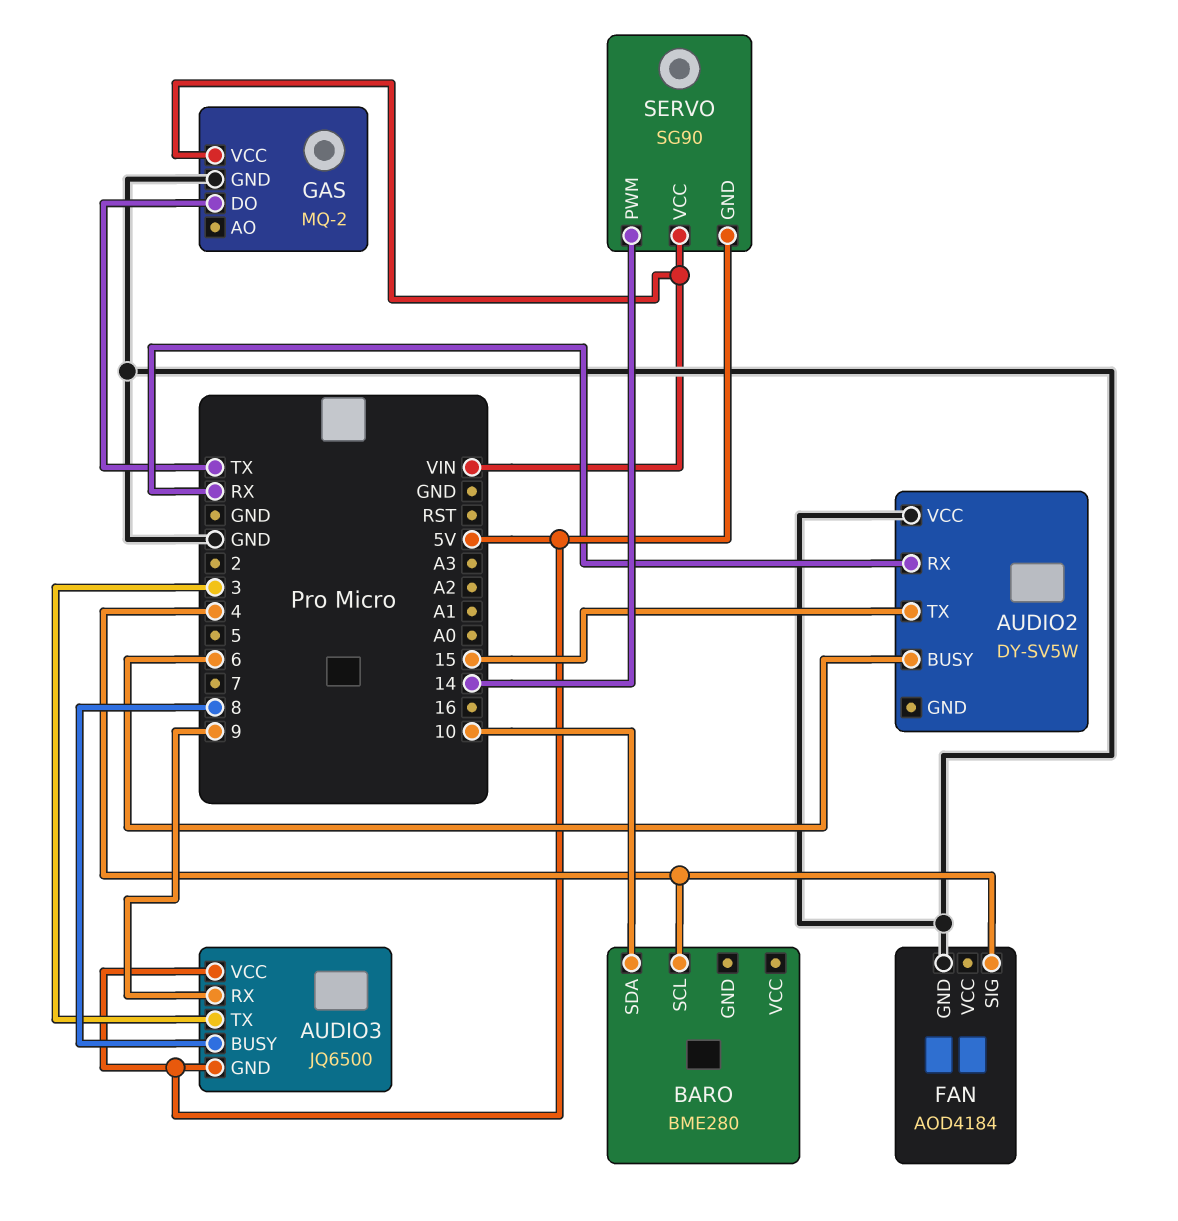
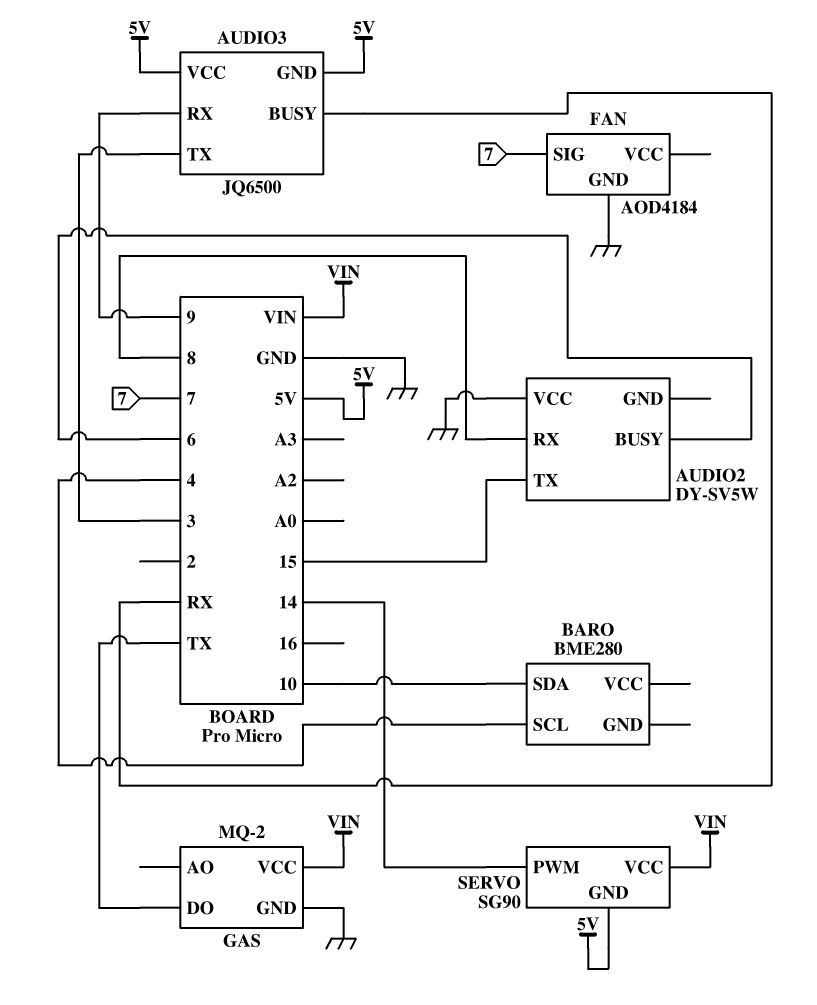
AUDIO2 pin RX: RX -> 8
AUDIO3 pin BUSY: 8 -> RX
FAN pin SIG: 4 -> 7

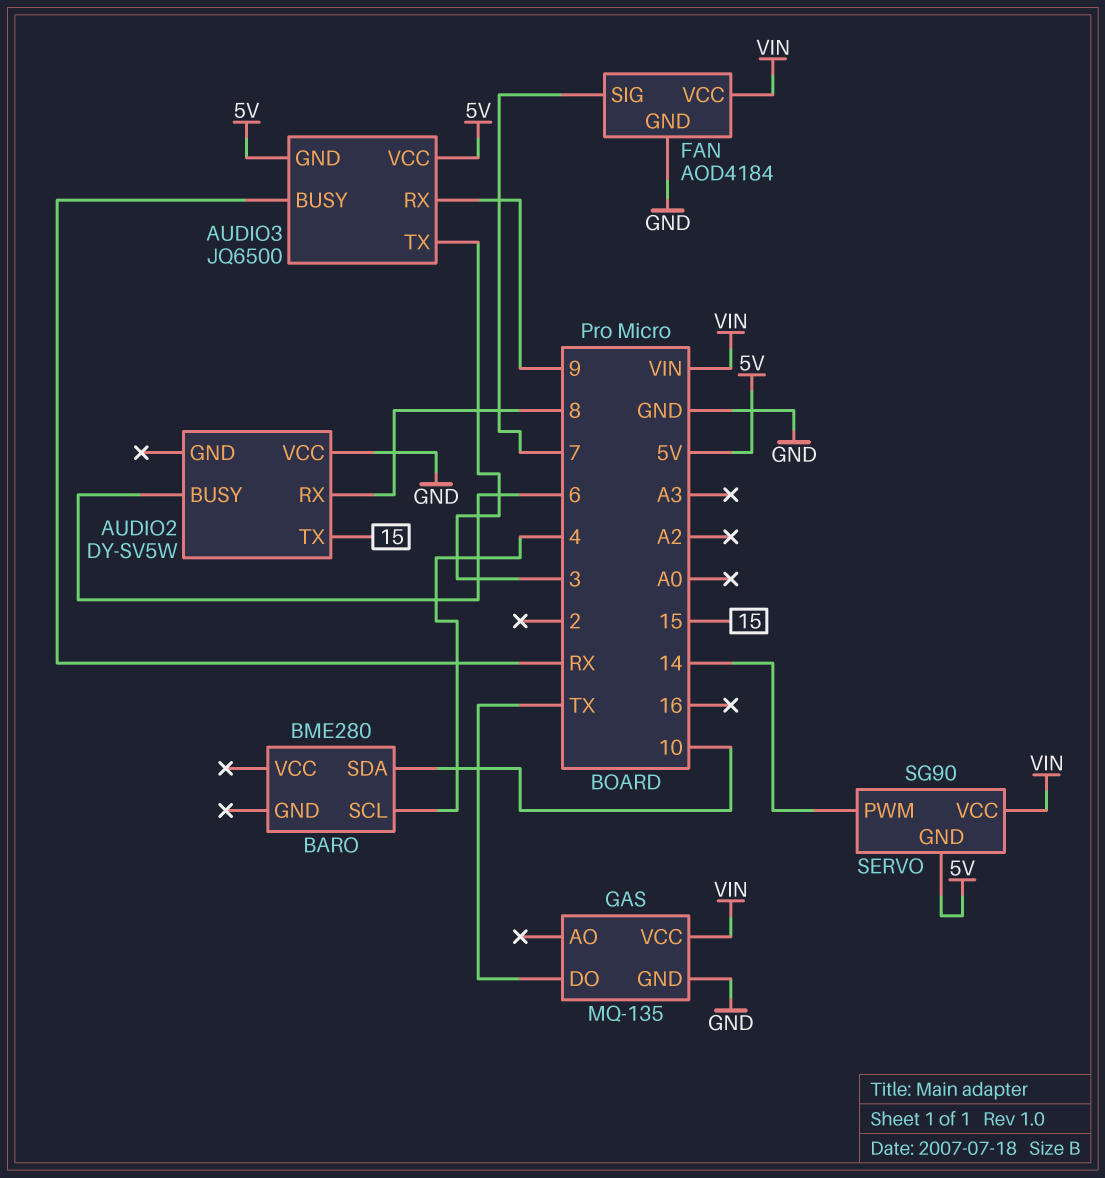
FAN pin VCC: none -> VIN
GAS: MQ-2 -> MQ-135

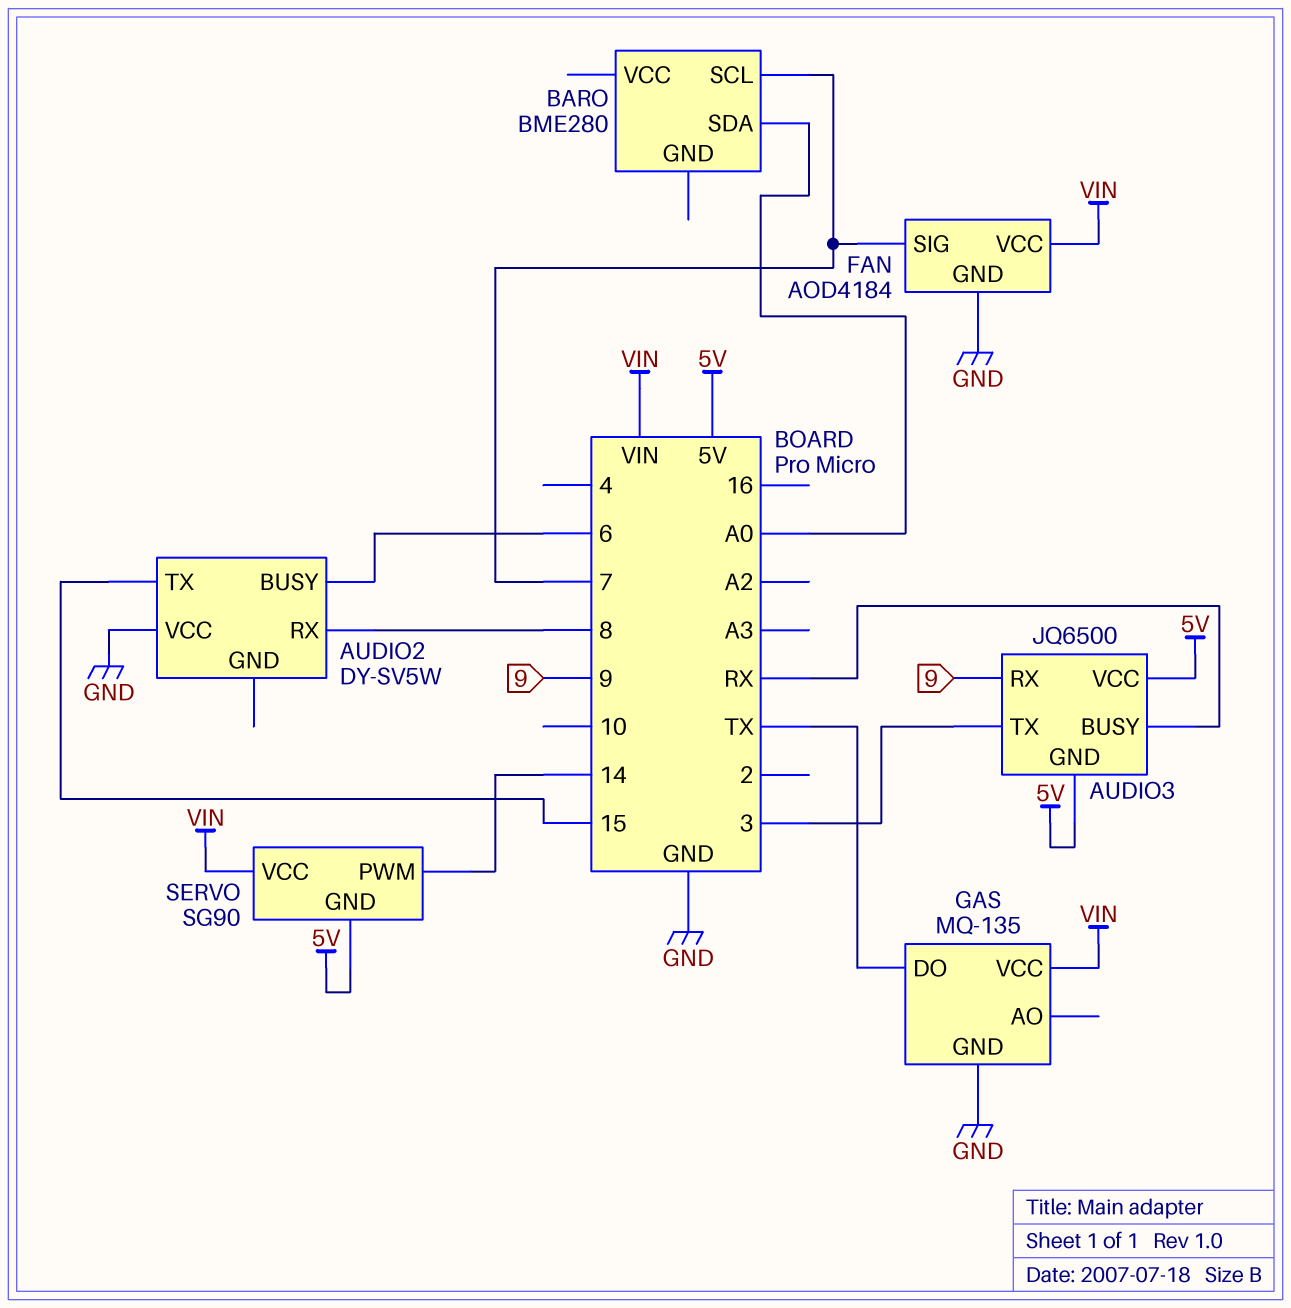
BARO pin SCL: 4 -> 7
BARO pin SDA: 10 -> A0

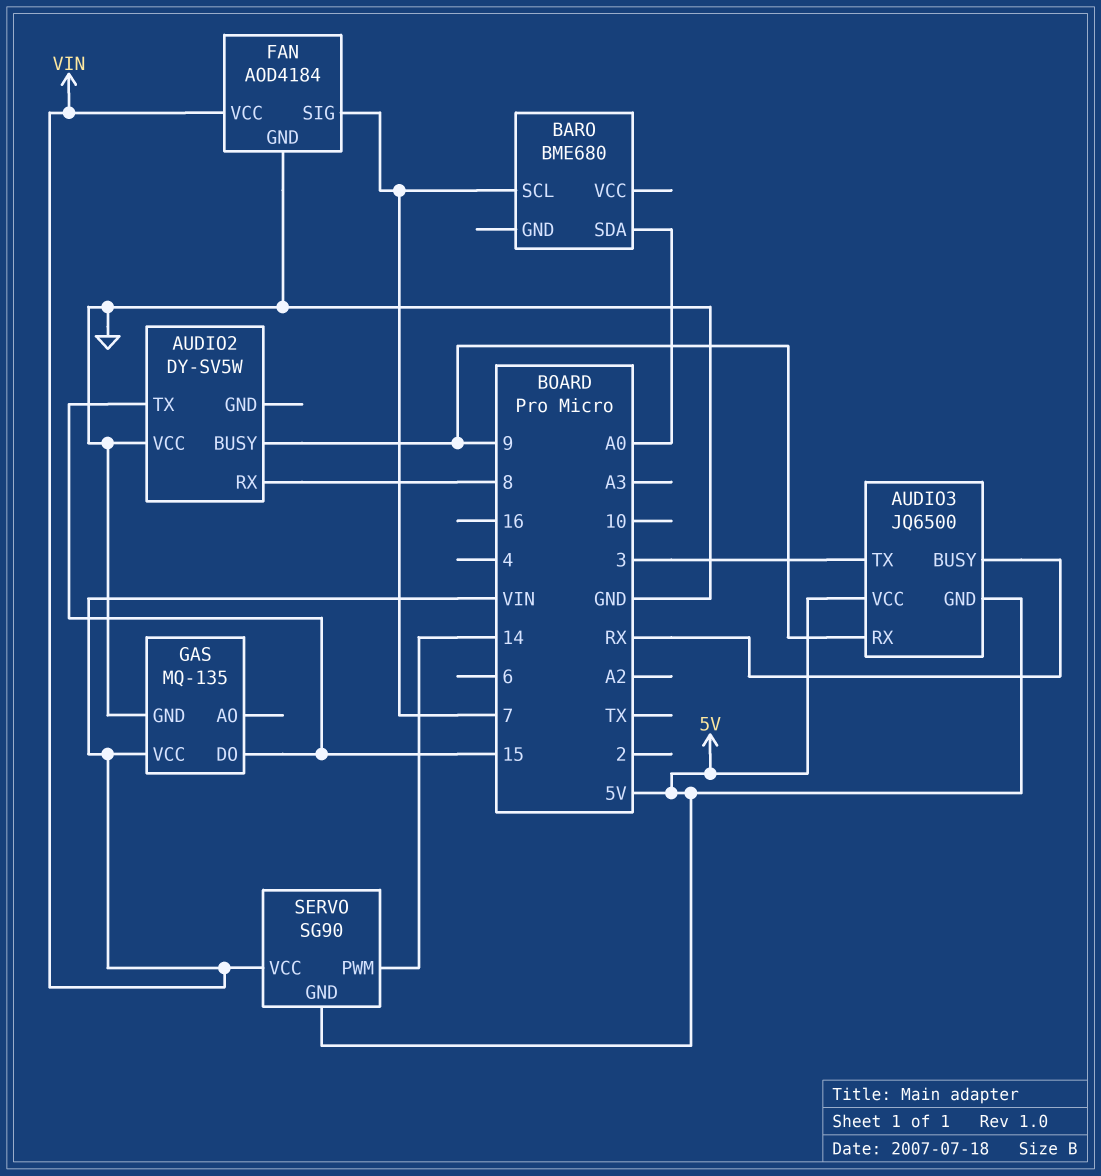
AUDIO2 pin BUSY: 6 -> 9
BARO: BME280 -> BME680
GAS pin DO: TX -> 15

